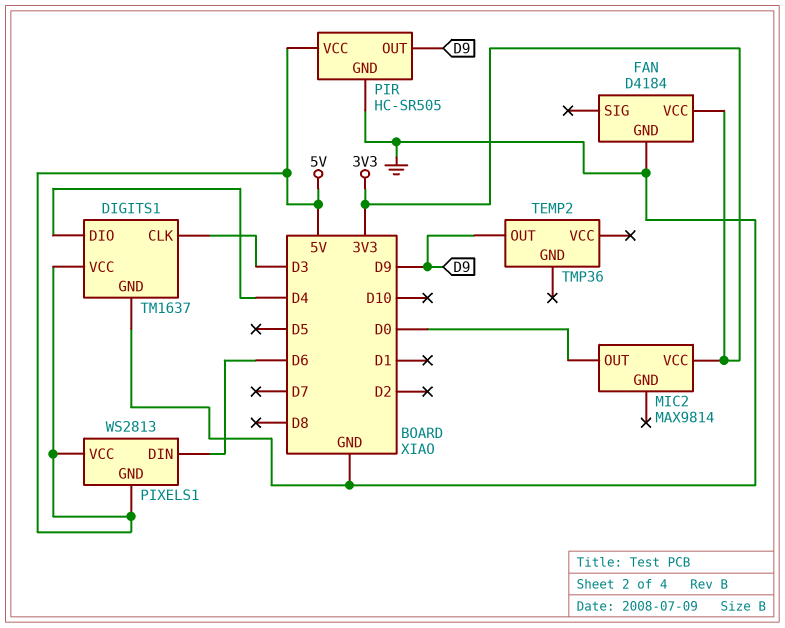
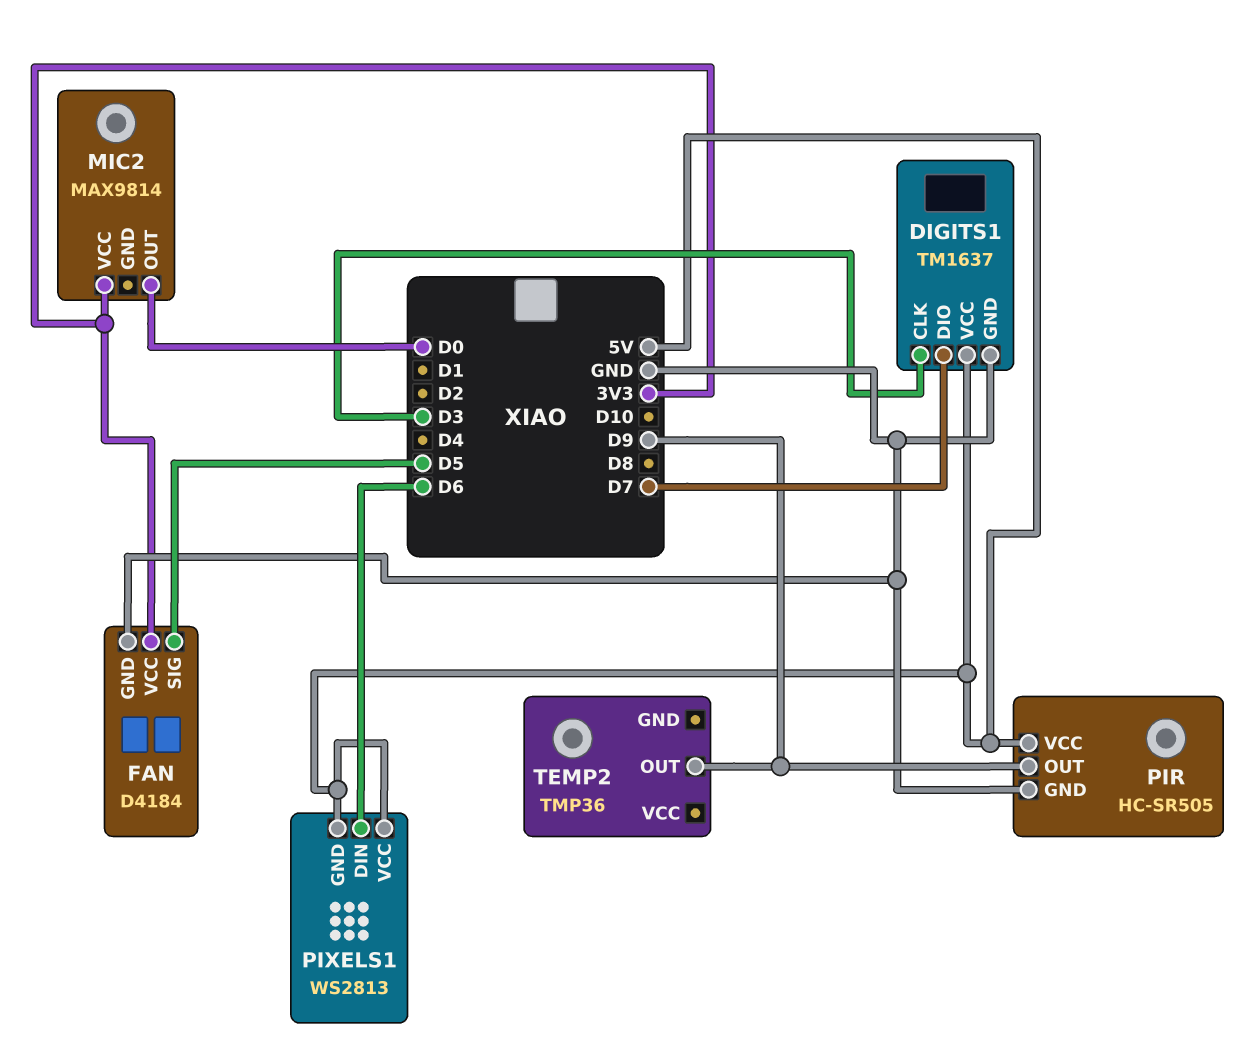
DIGITS1 pin DIO: D4 -> D7
FAN pin SIG: none -> D5

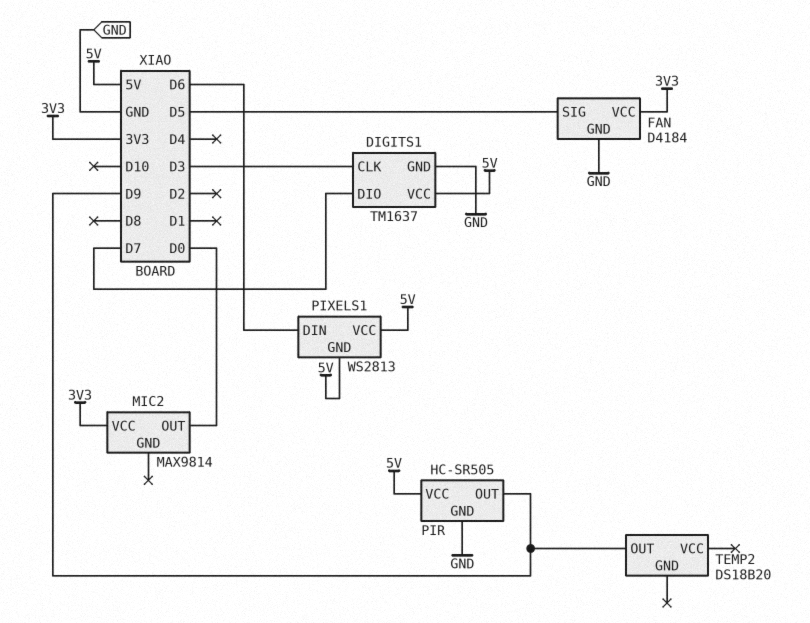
TEMP2: TMP36 -> DS18B20

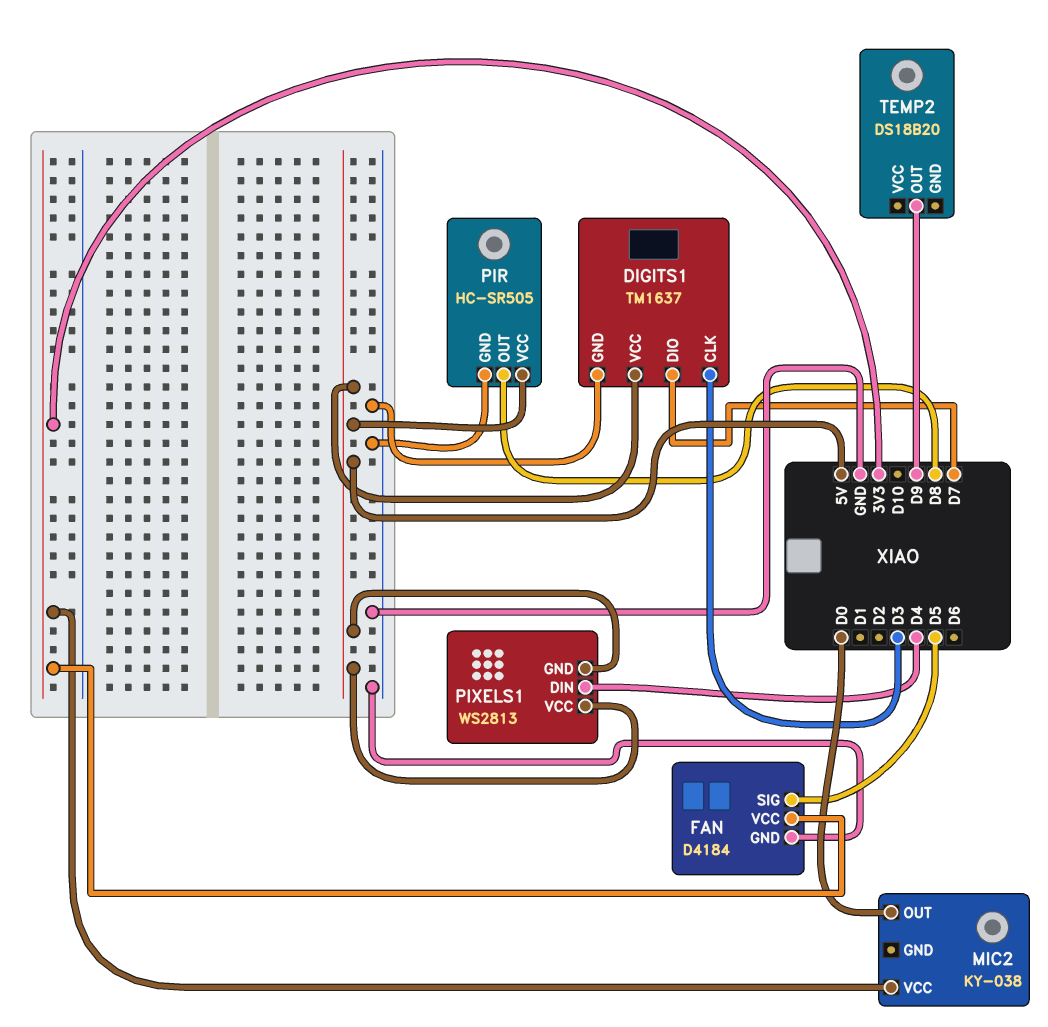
MIC2: MAX9814 -> KY-038
PIR pin OUT: D9 -> D8
PIXELS1 pin DIN: D6 -> D4

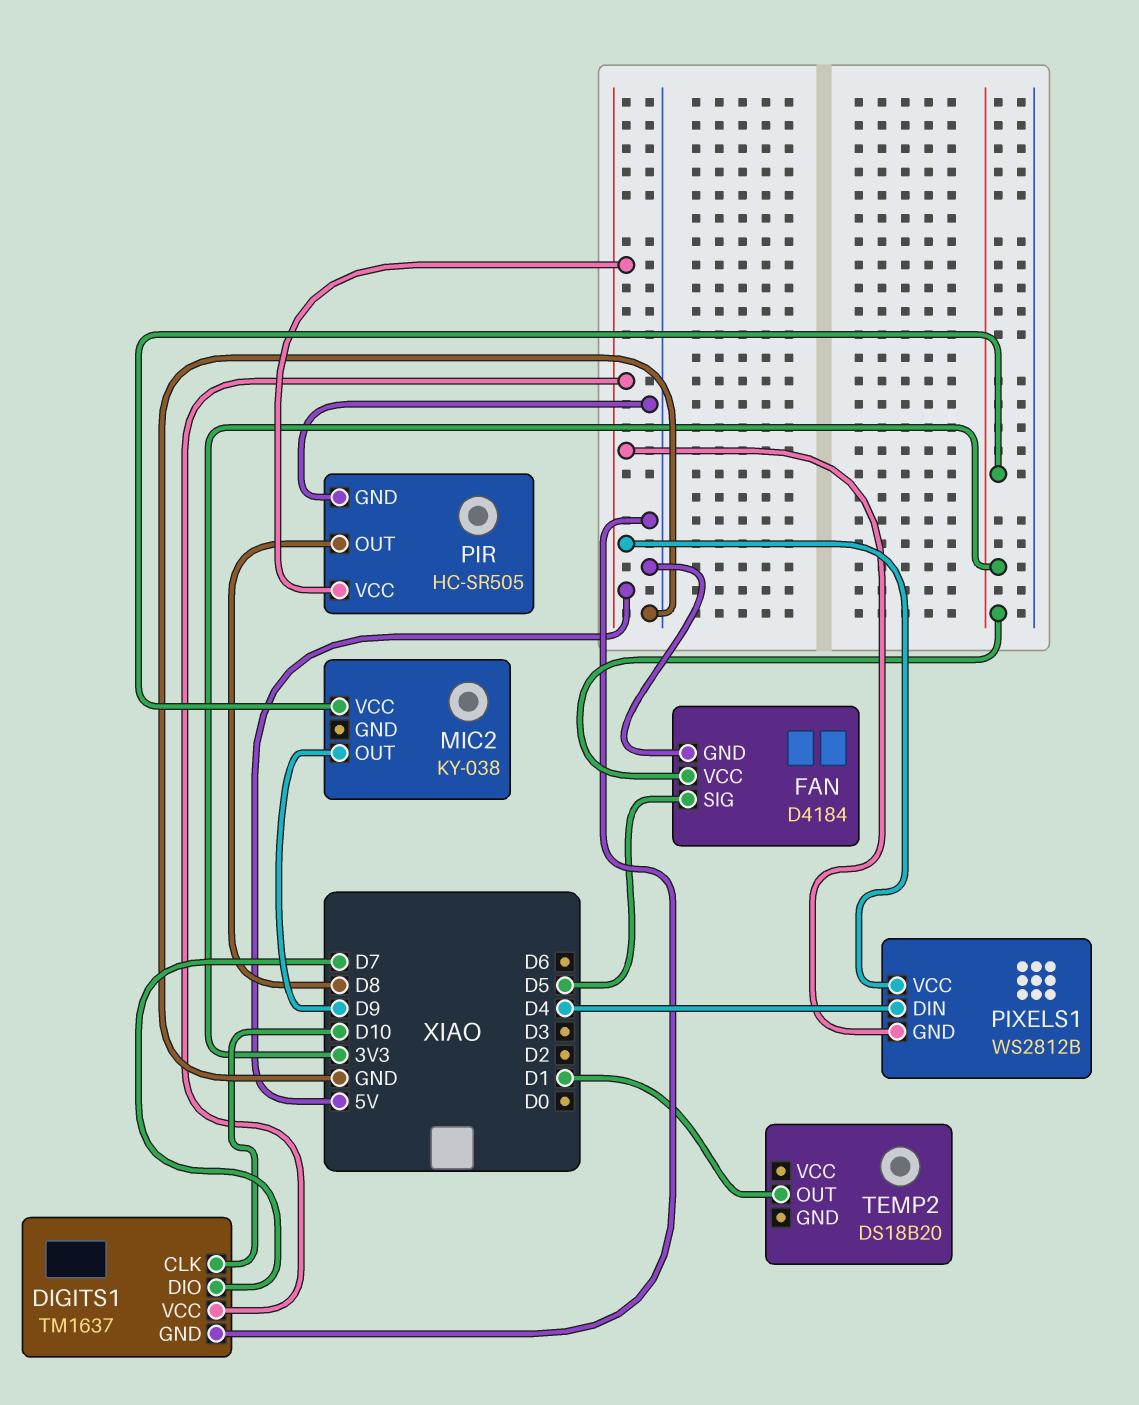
DIGITS1 pin CLK: D3 -> D10
MIC2 pin OUT: D0 -> D9
PIXELS1: WS2813 -> WS2812B
TEMP2 pin OUT: D9 -> D1

